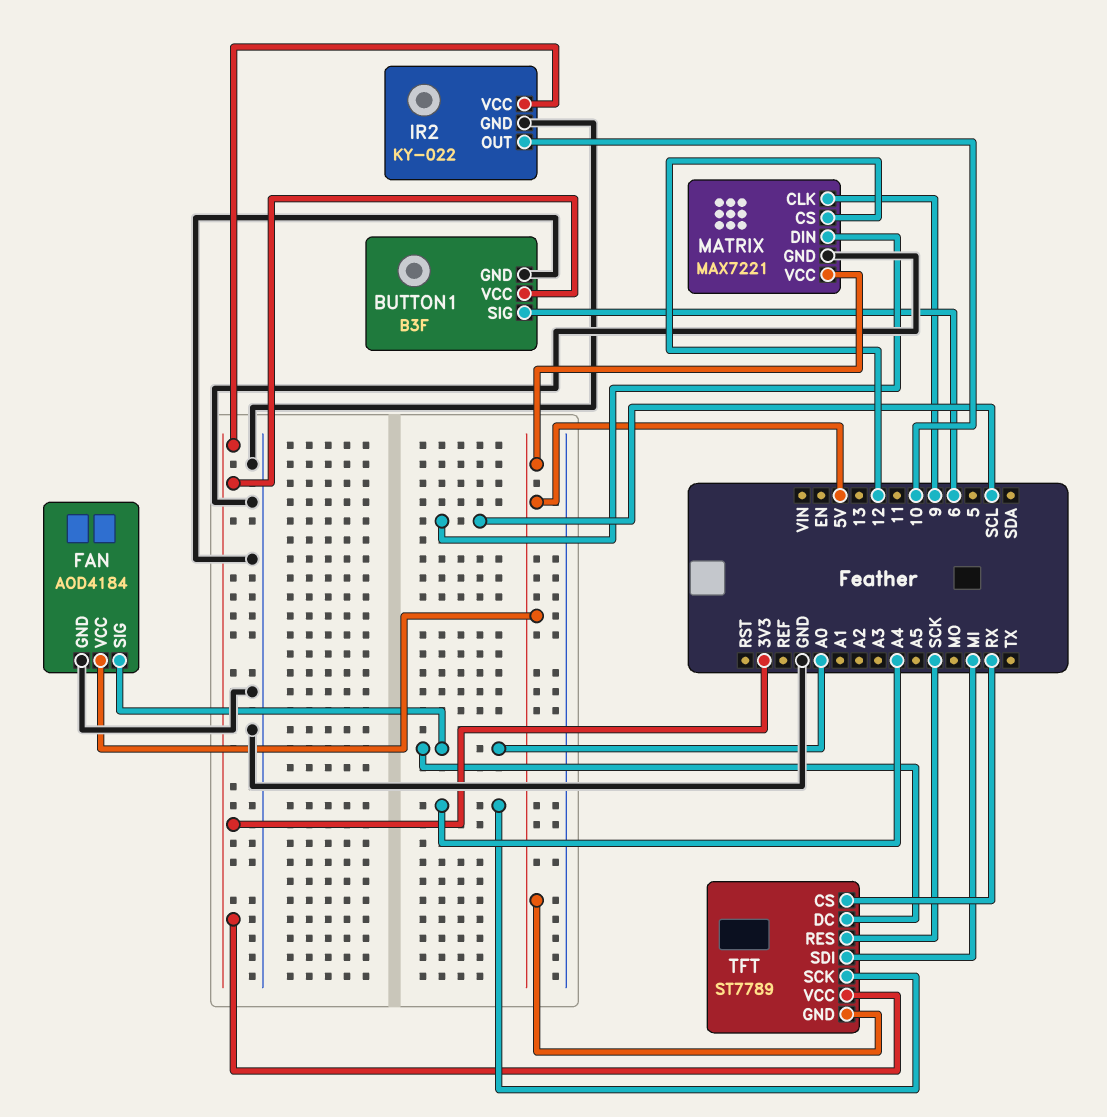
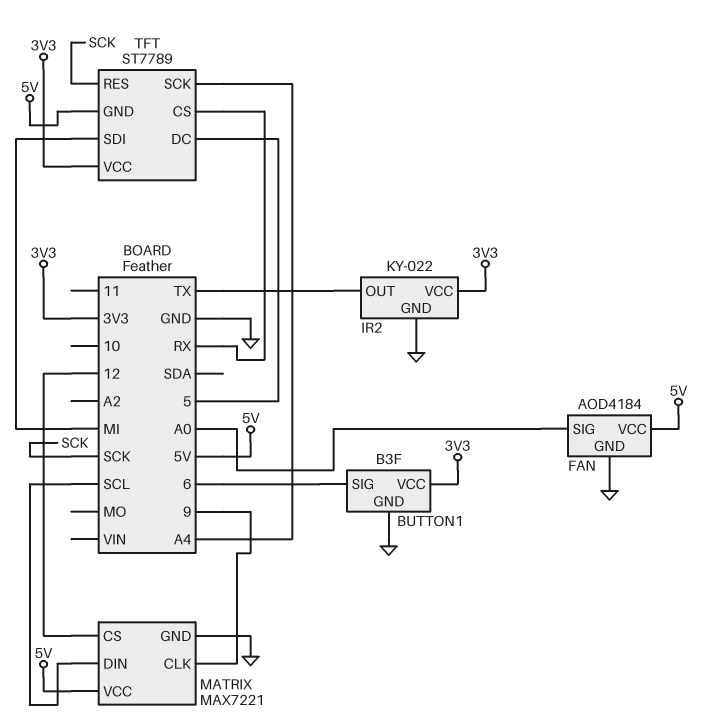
IR2 pin OUT: 10 -> TX
TFT pin DC: A0 -> 5

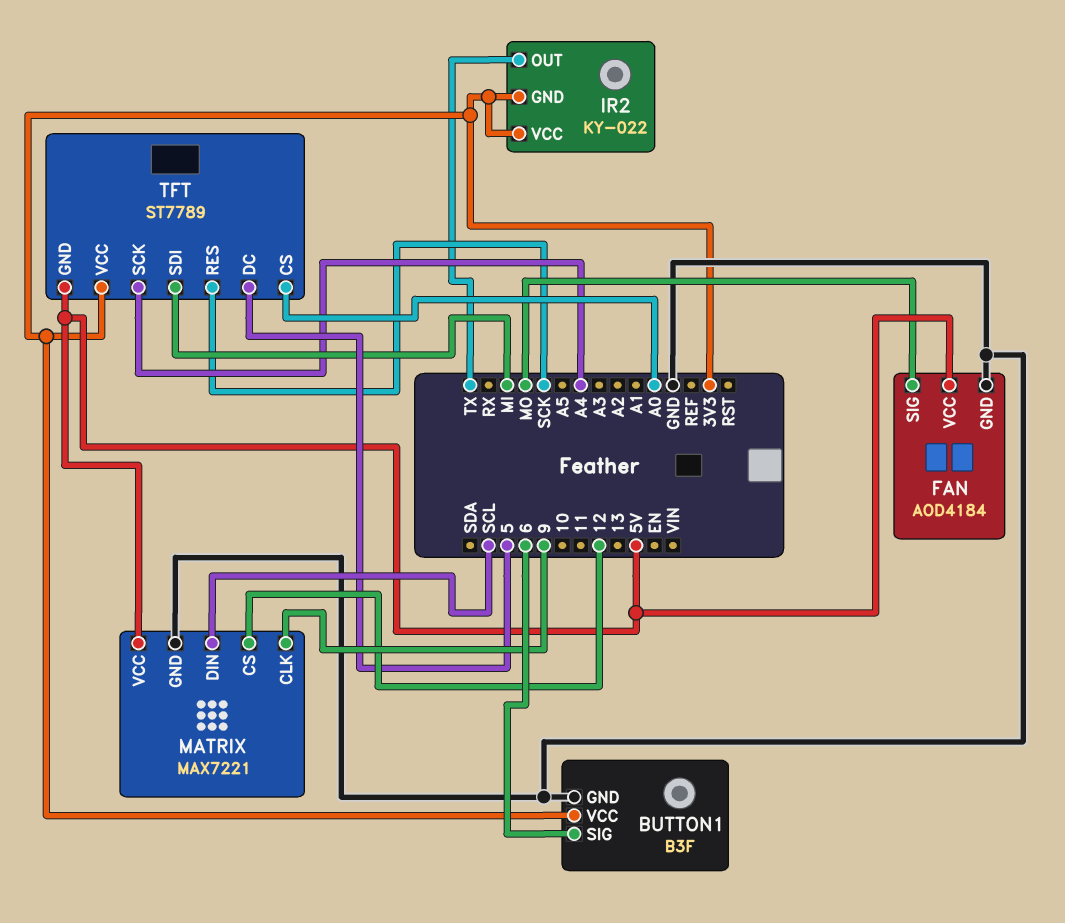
FAN pin SIG: A0 -> MO
IR2 pin GND: GND -> 3V3
TFT pin CS: RX -> A0

